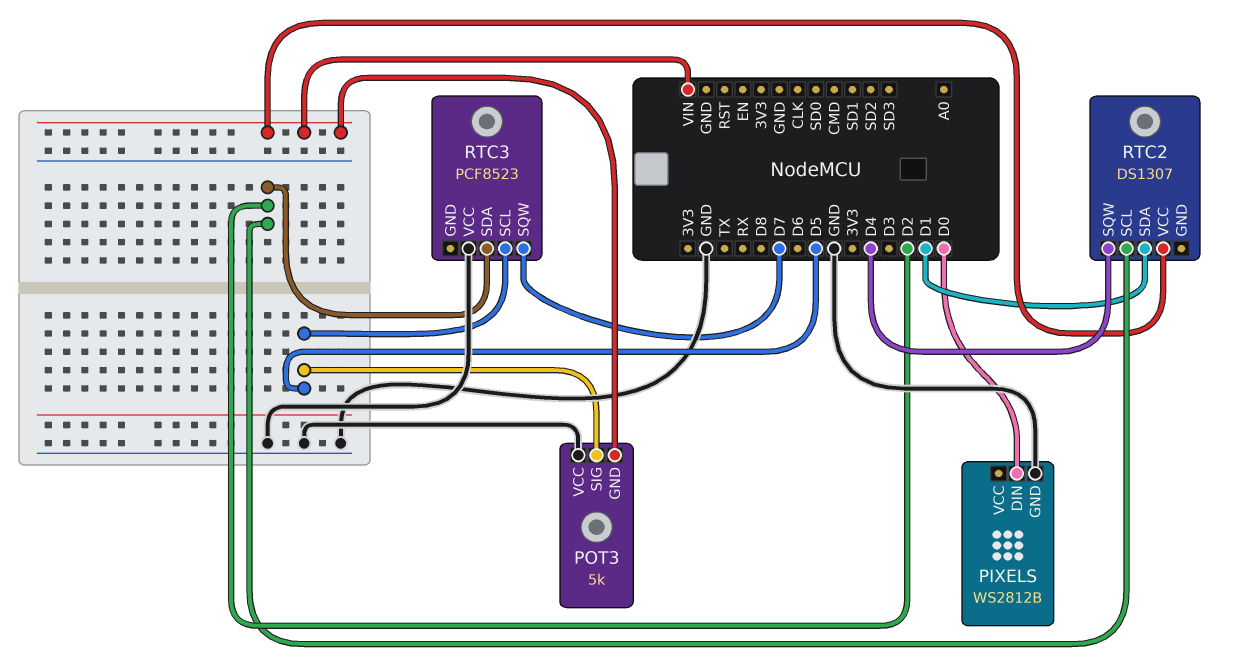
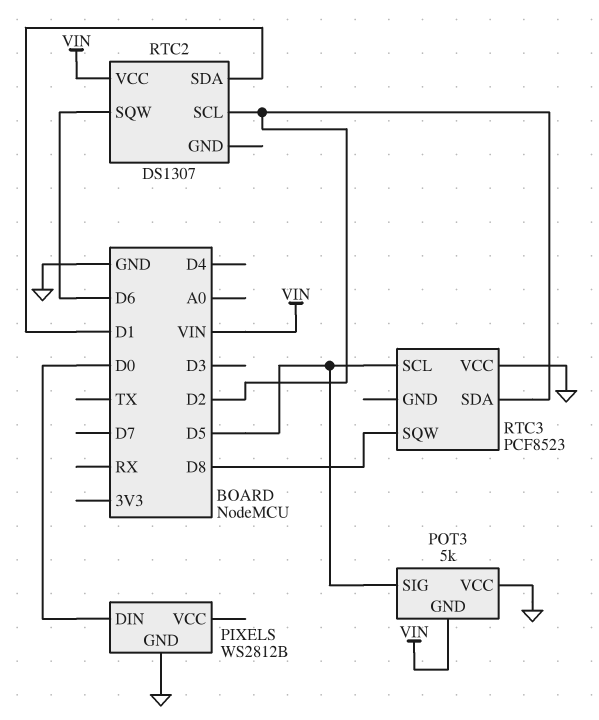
RTC2 pin SQW: D4 -> D6
RTC3 pin SQW: D7 -> D8

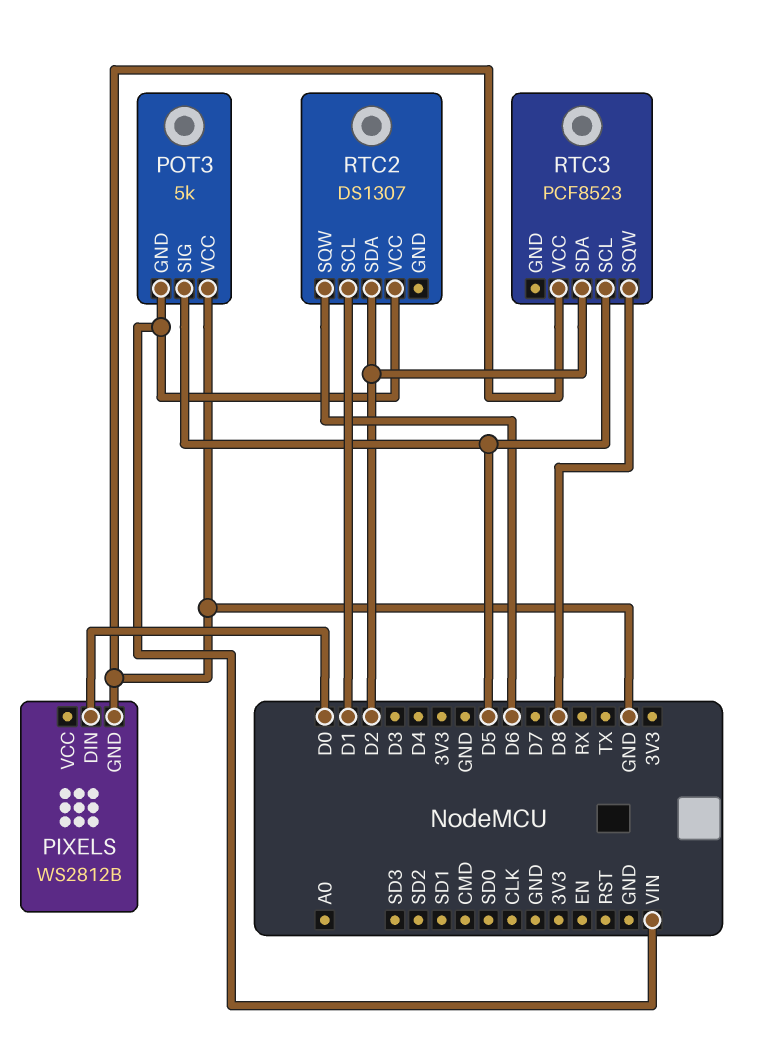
RTC2 pin SCL: D2 -> D1
RTC2 pin SDA: D1 -> D2

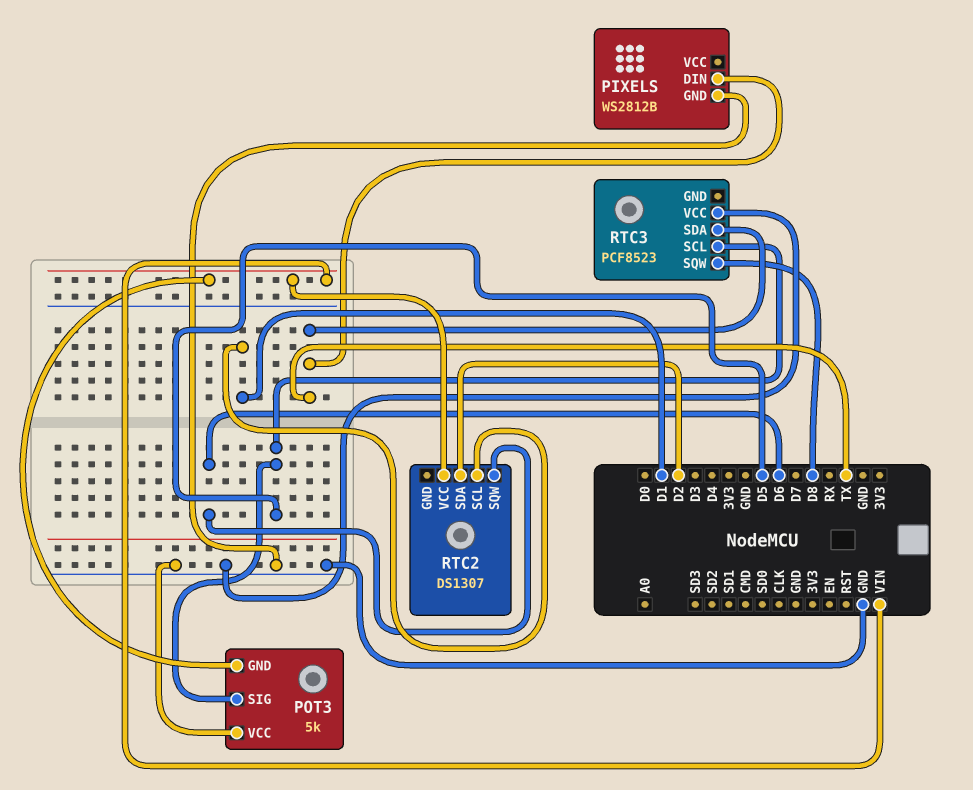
PIXELS pin DIN: D0 -> TX
RTC3 pin SDA: D2 -> TX

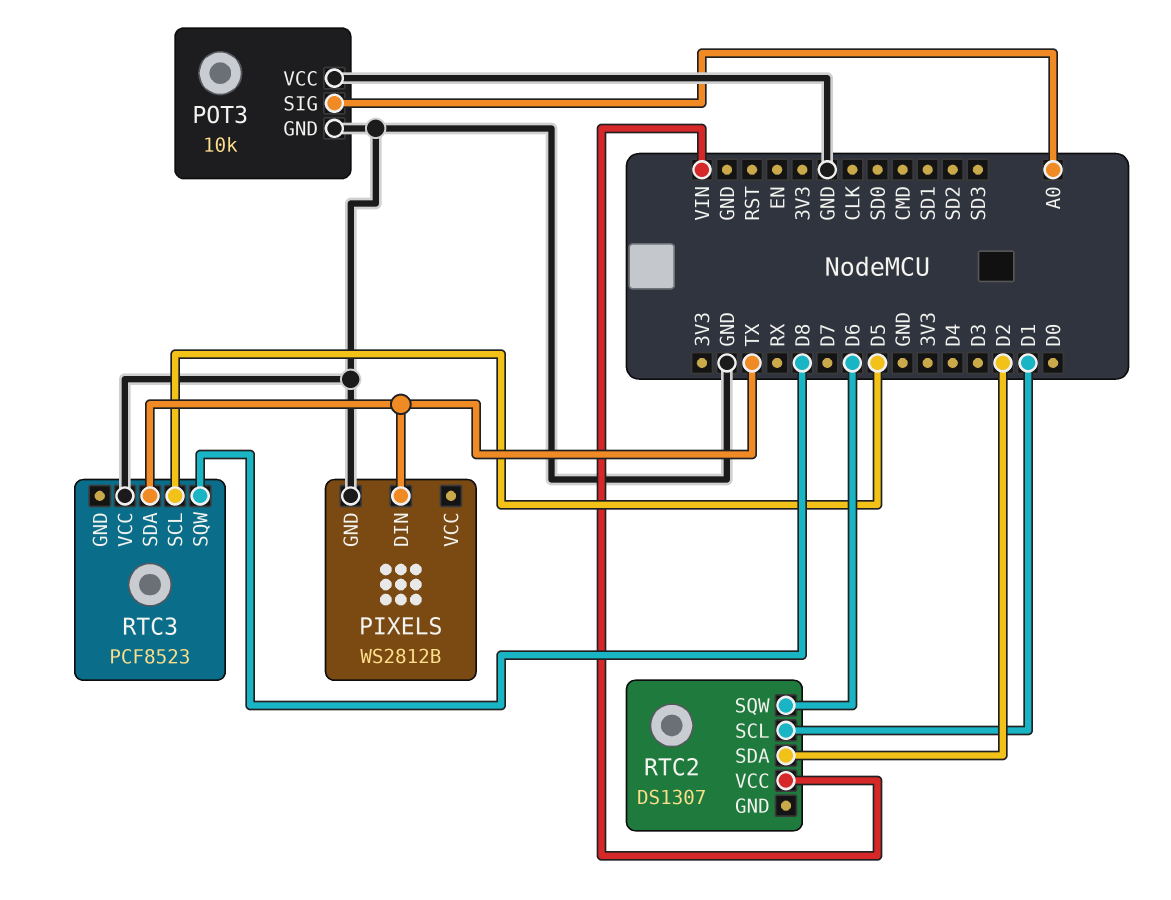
POT3: 5k -> 10k
POT3 pin GND: VIN -> GND
POT3 pin SIG: D5 -> A0

